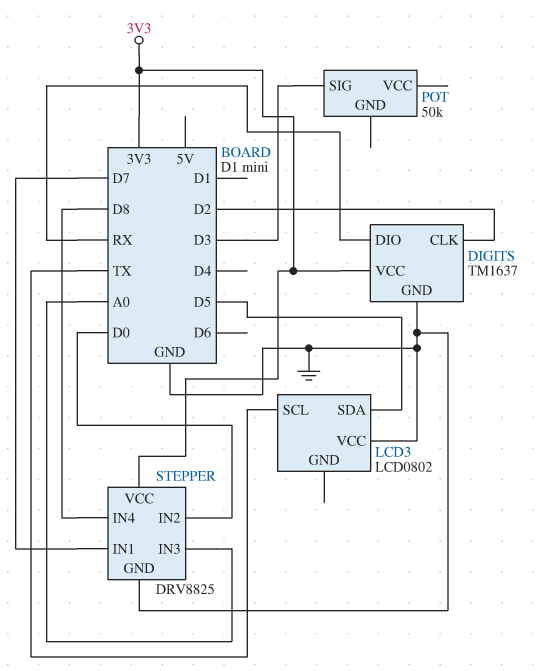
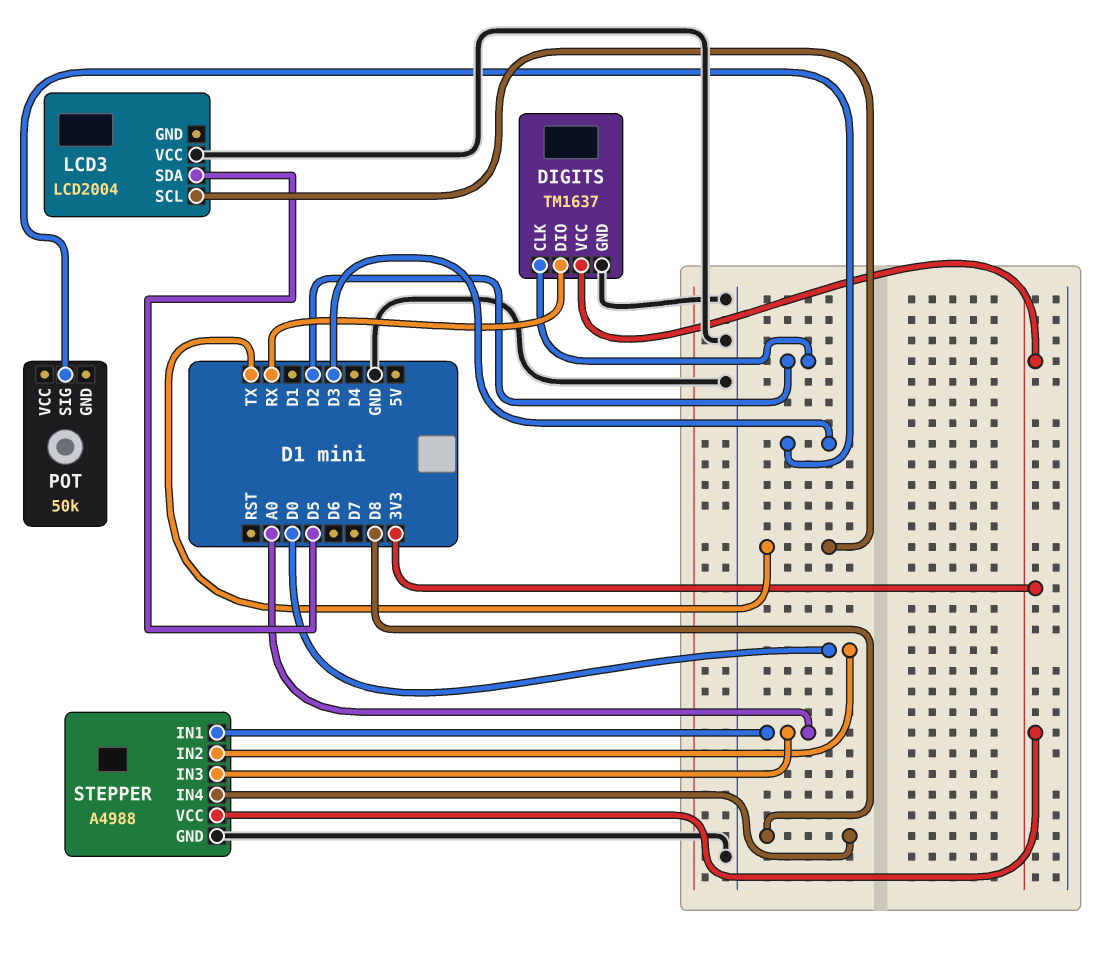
LCD3: LCD0802 -> LCD2004
STEPPER: DRV8825 -> A4988
STEPPER pin IN1: D7 -> A0

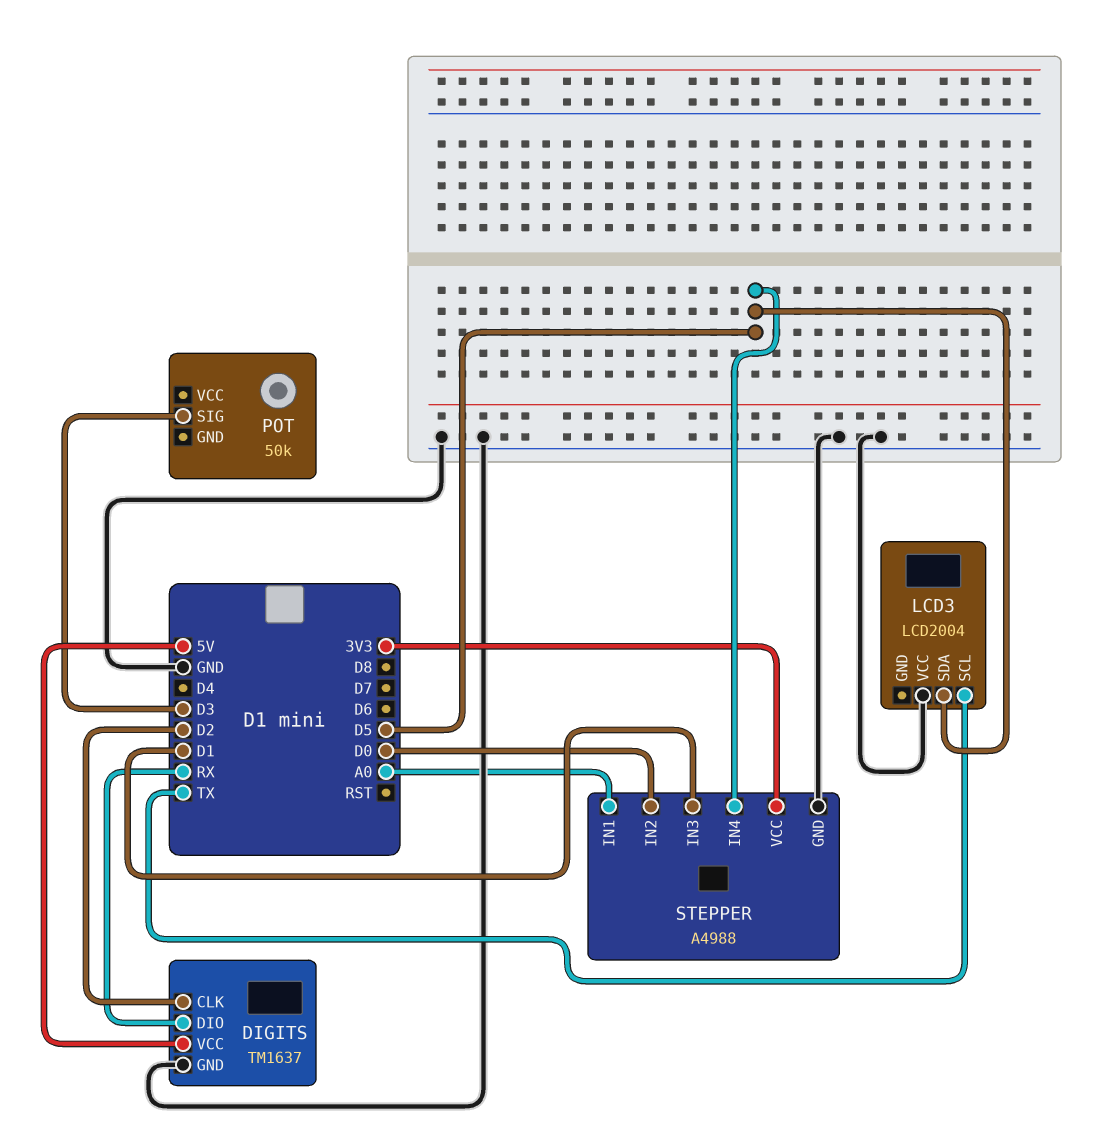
DIGITS pin VCC: 3V3 -> 5V
STEPPER pin IN3: A0 -> D1
STEPPER pin IN4: D8 -> D5

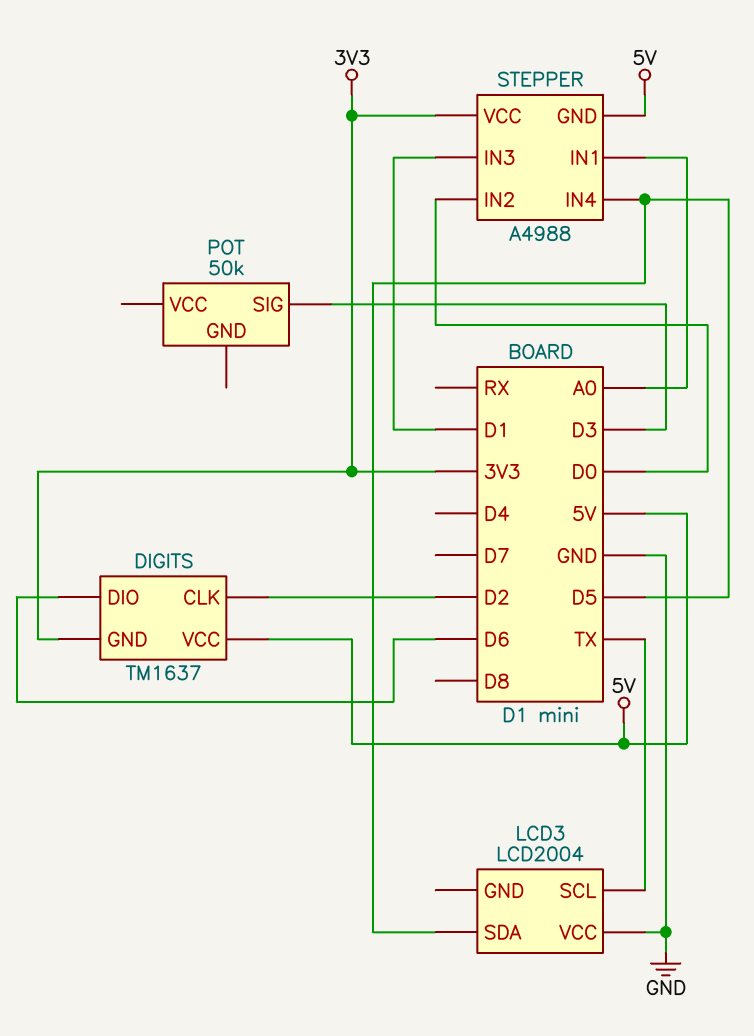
DIGITS pin DIO: RX -> D6
DIGITS pin GND: GND -> 3V3
STEPPER pin GND: GND -> 5V

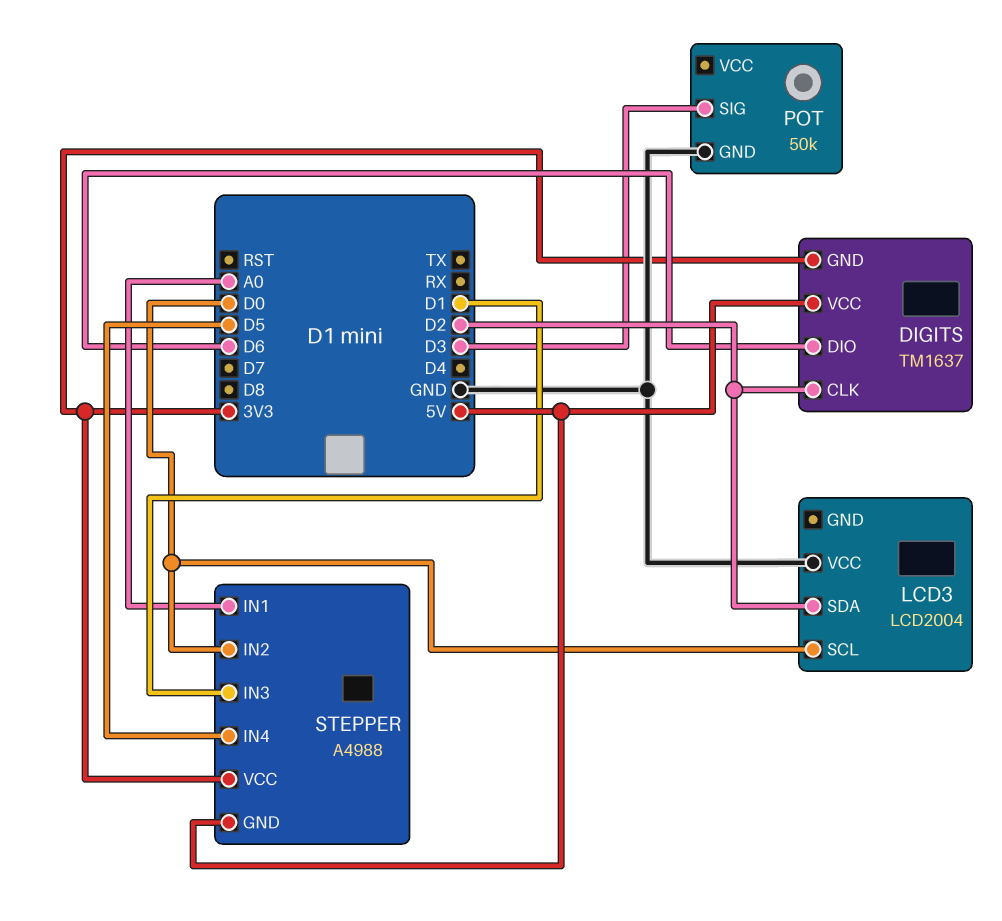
LCD3 pin SCL: TX -> D0
LCD3 pin SDA: D5 -> D2
POT pin GND: none -> GND

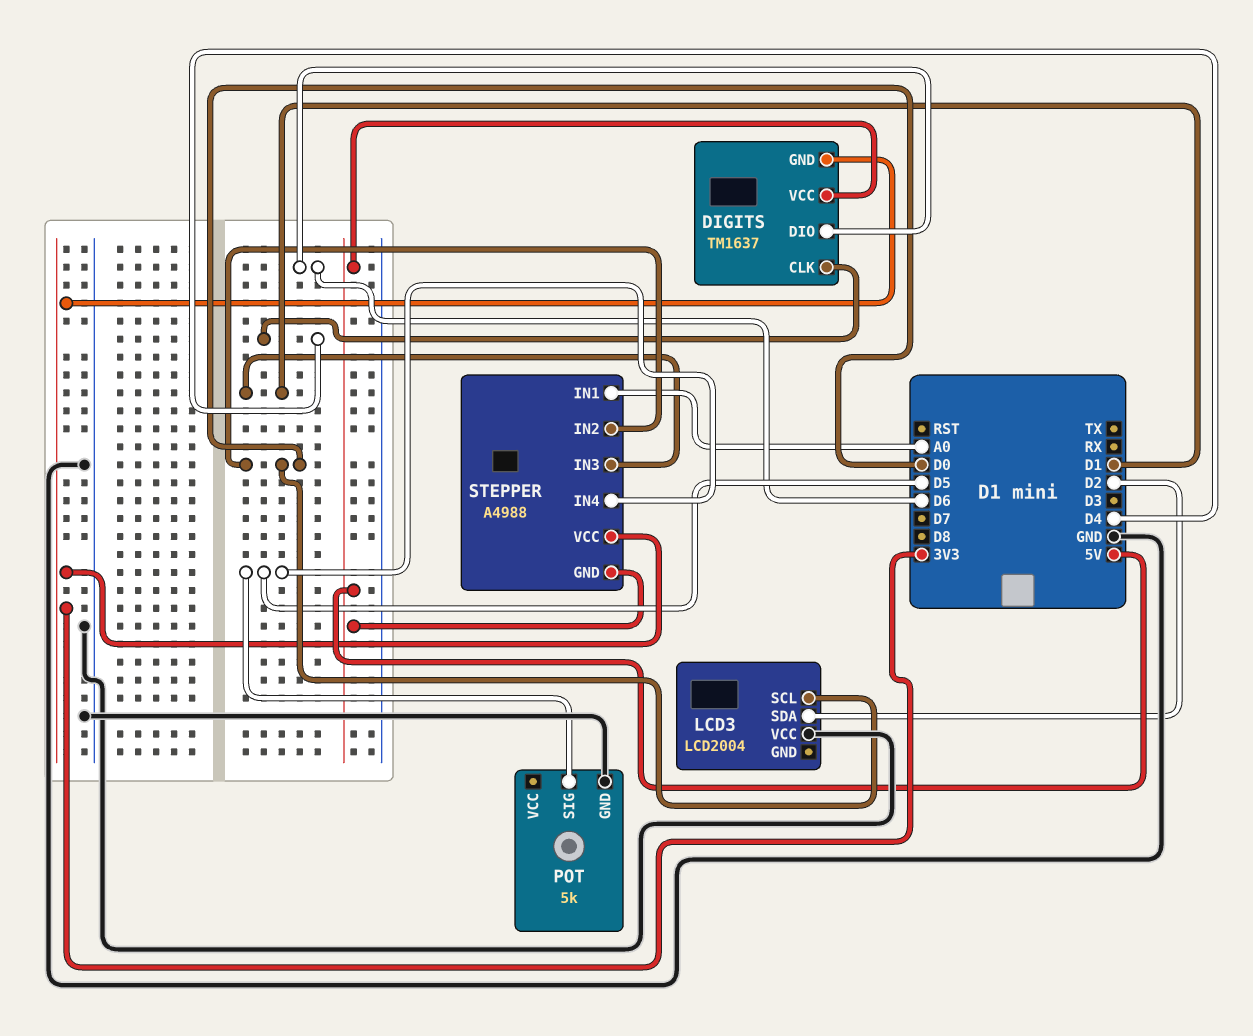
DIGITS pin CLK: D2 -> D4
POT: 50k -> 5k
POT pin SIG: D3 -> D5

